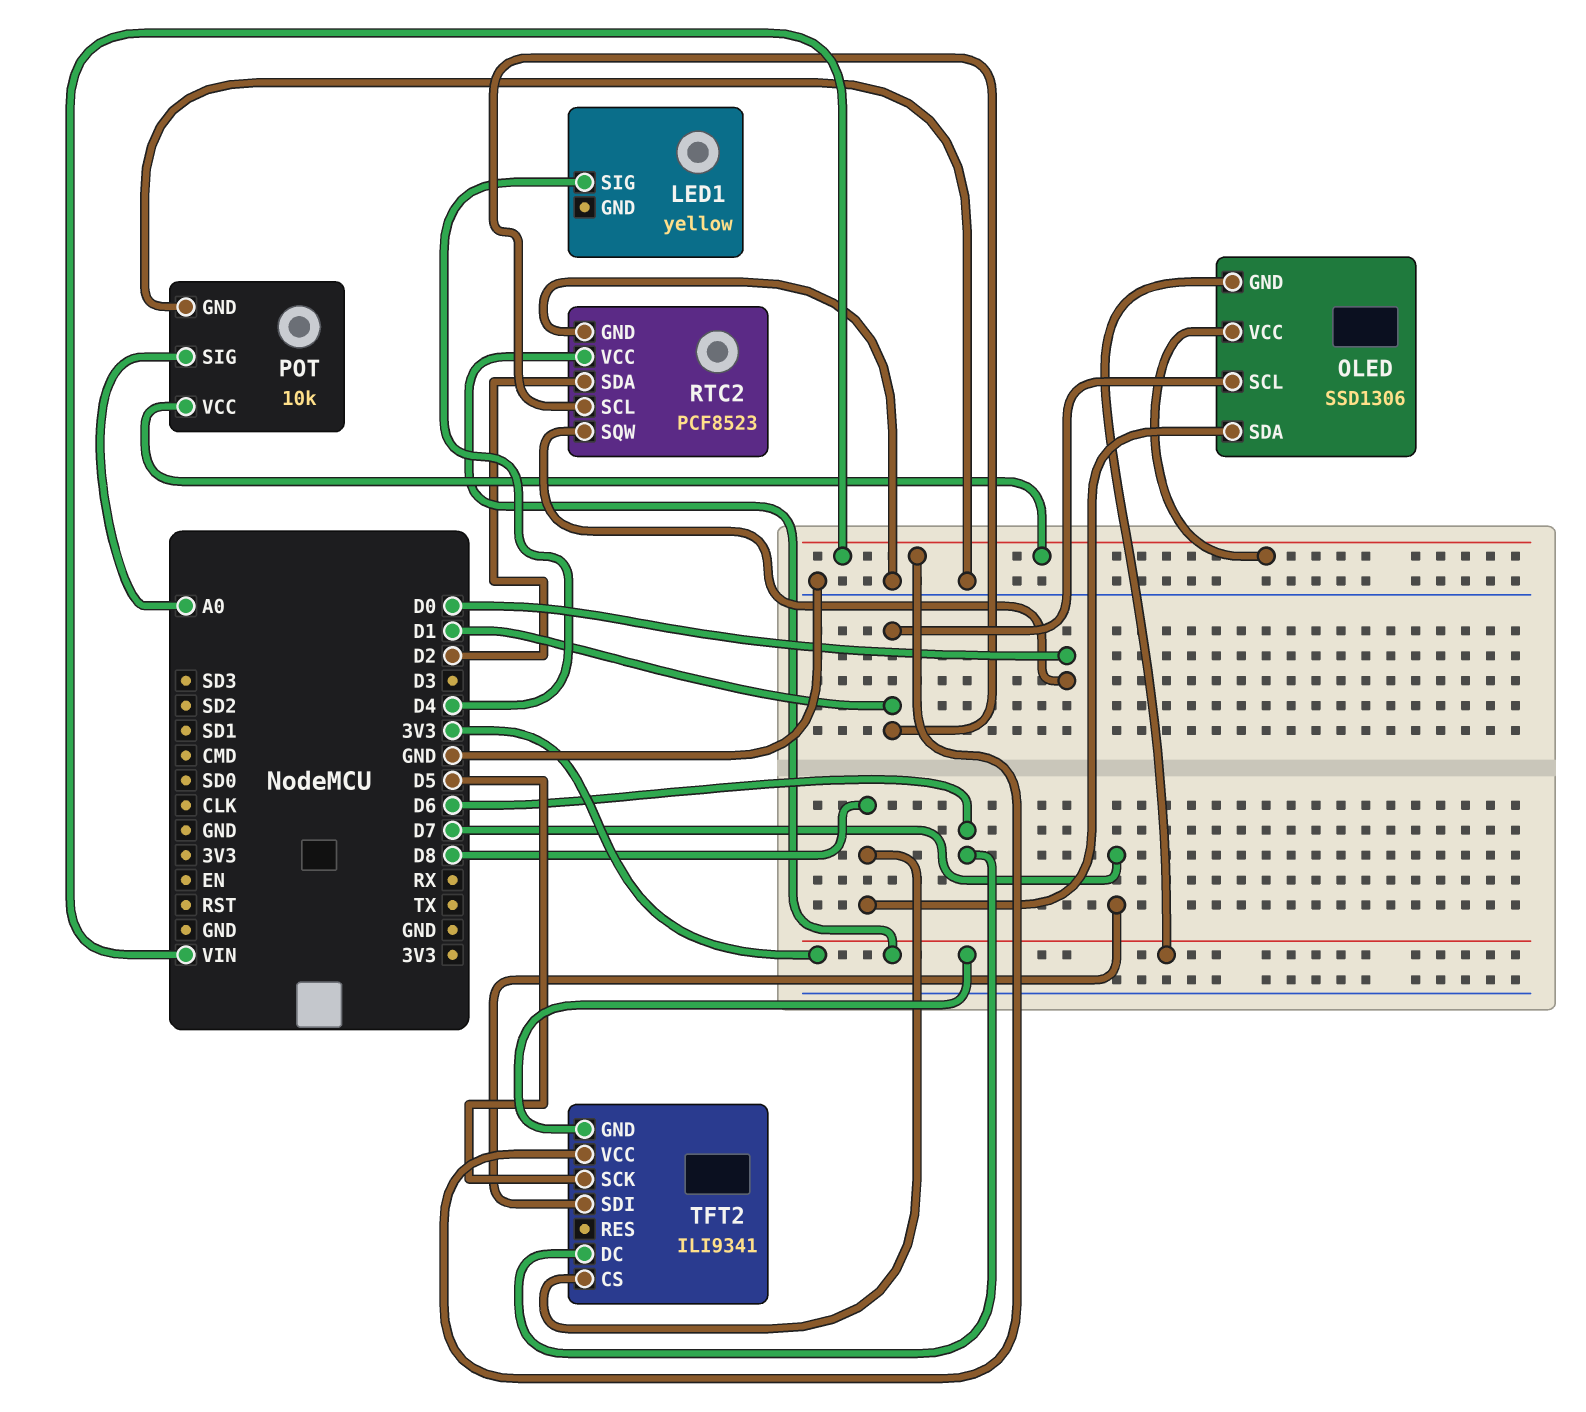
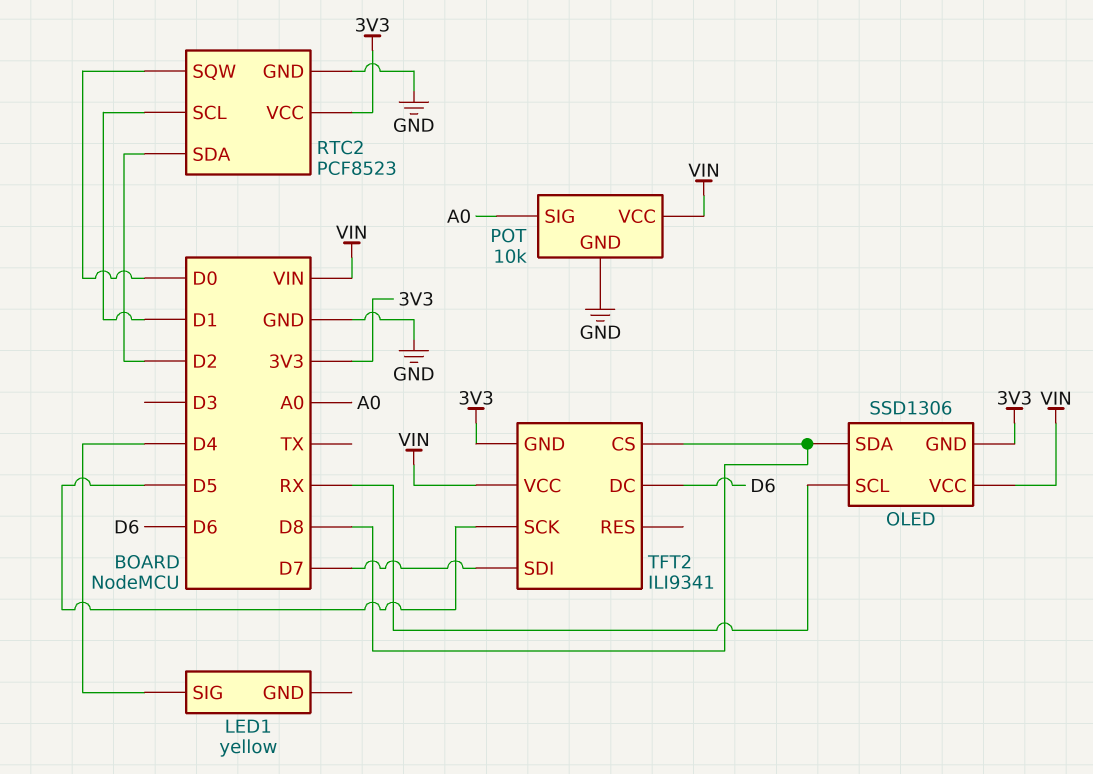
OLED pin SCL: D1 -> RX

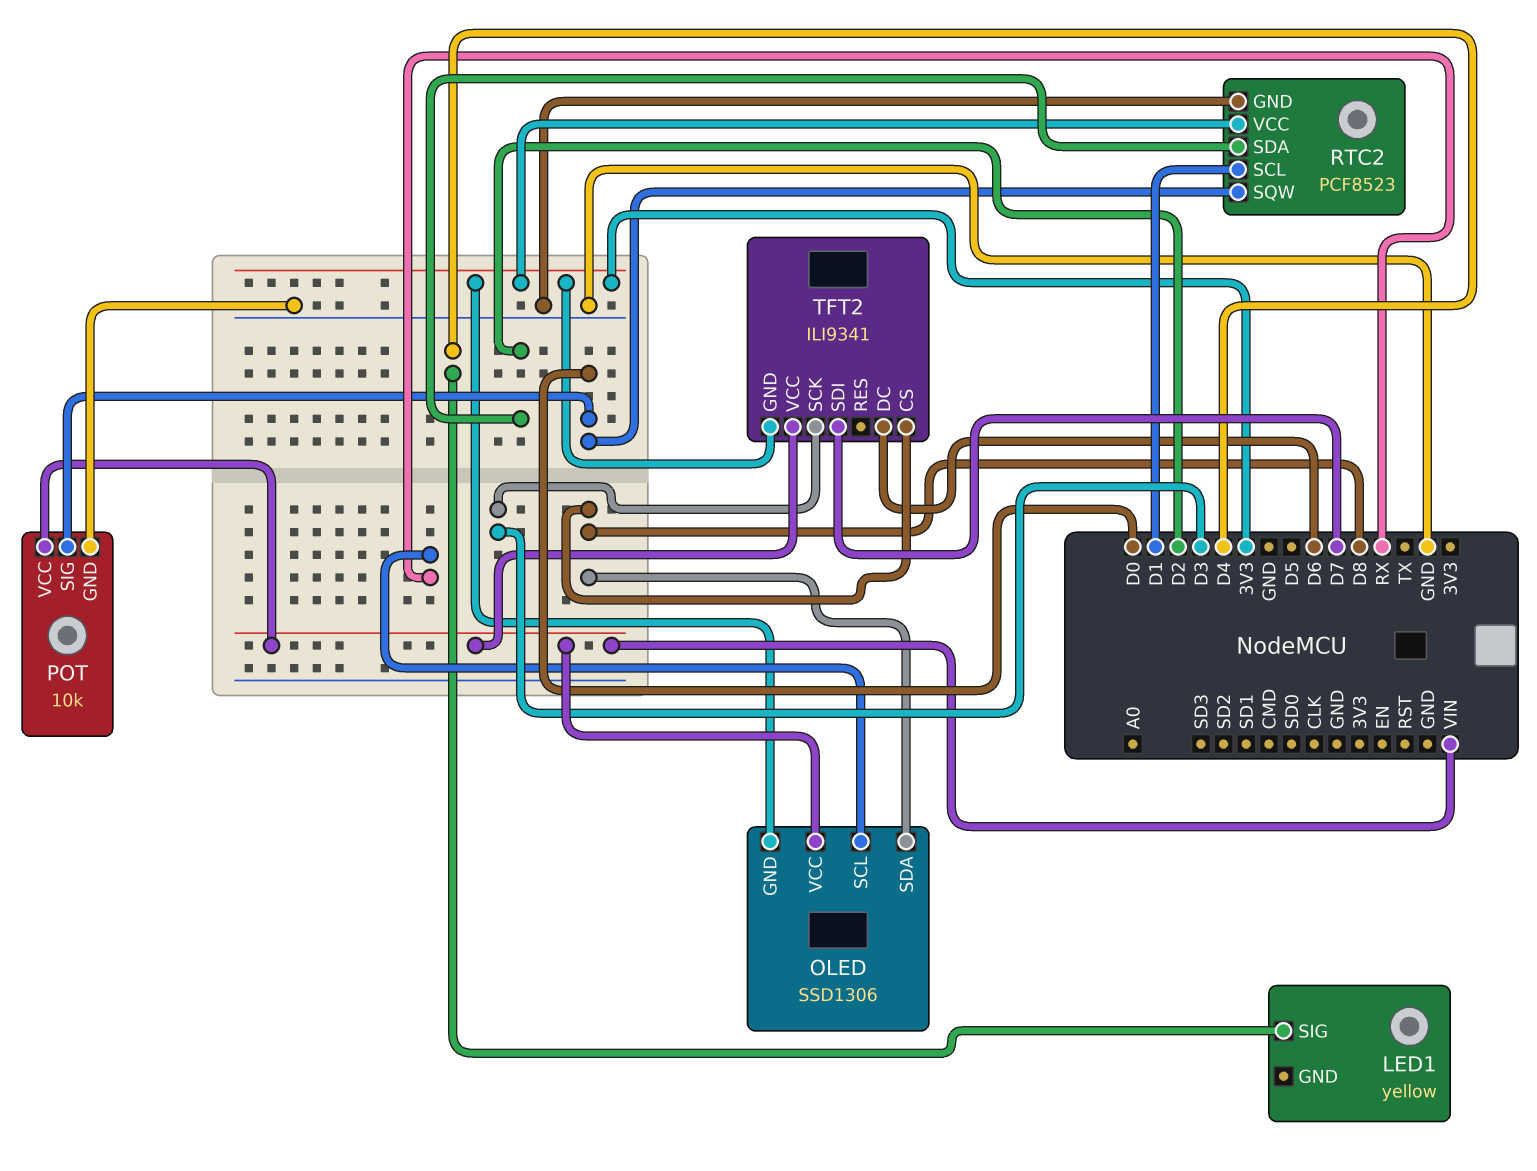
POT pin SIG: A0 -> D0
TFT2 pin SCK: D5 -> D3

